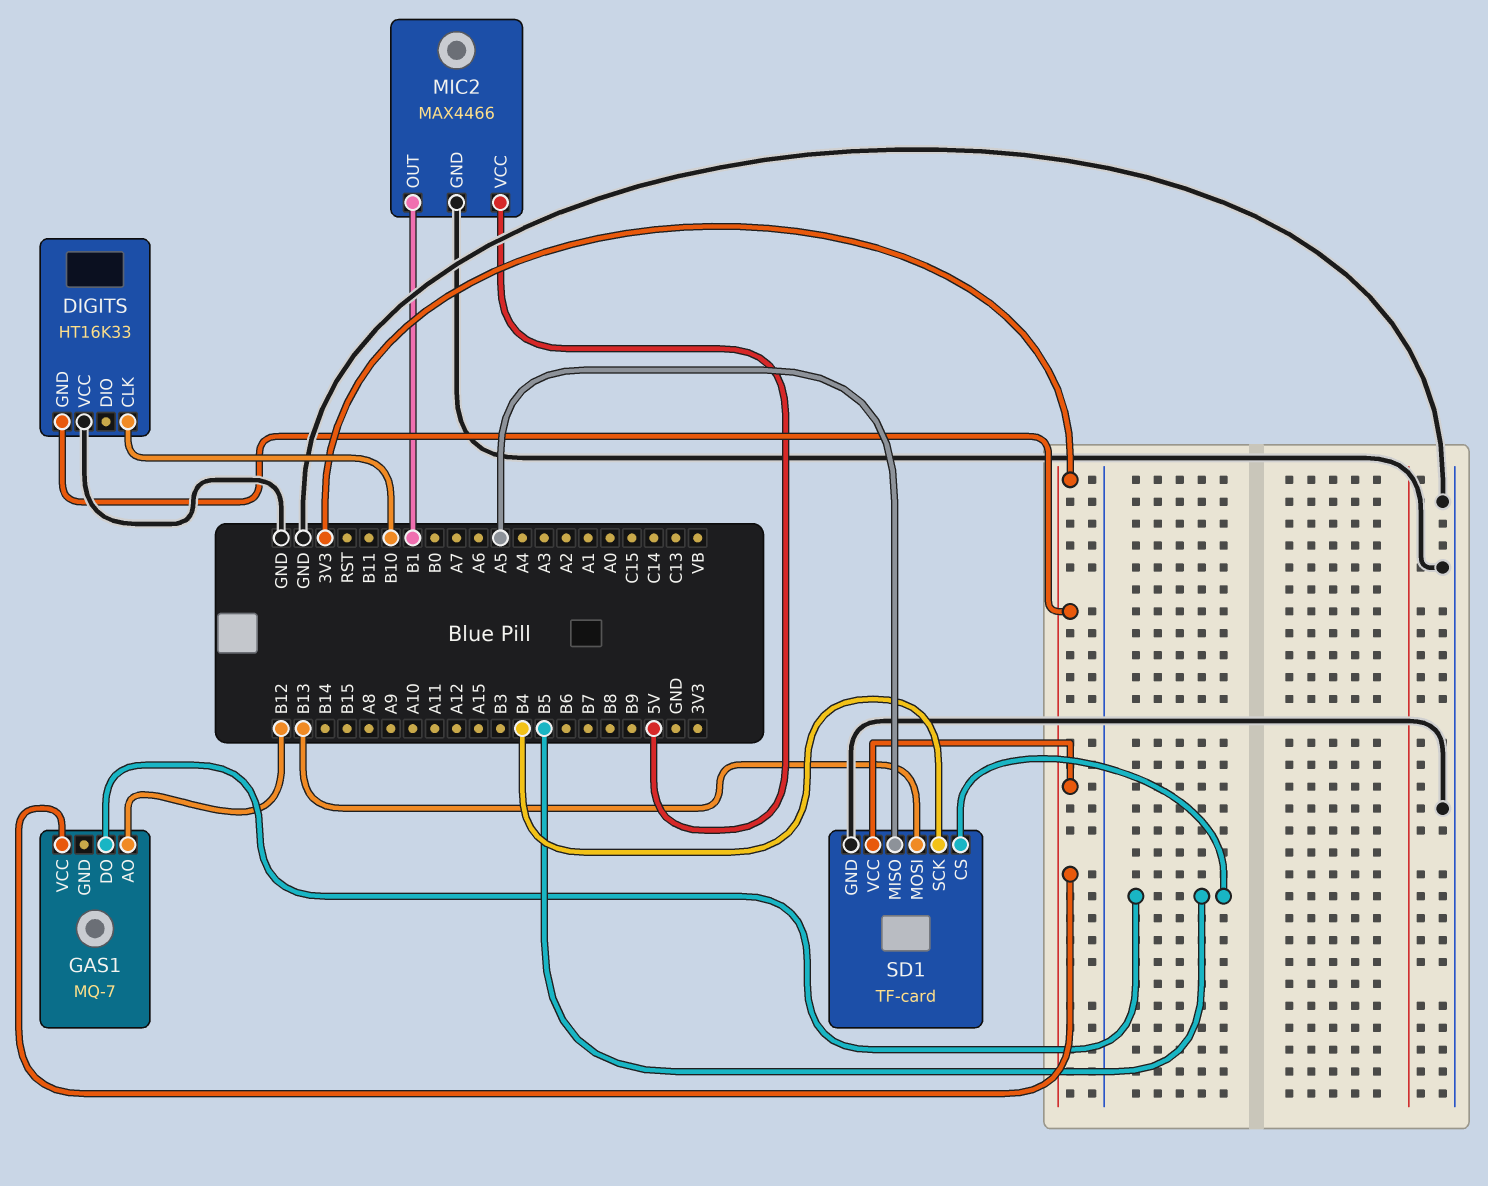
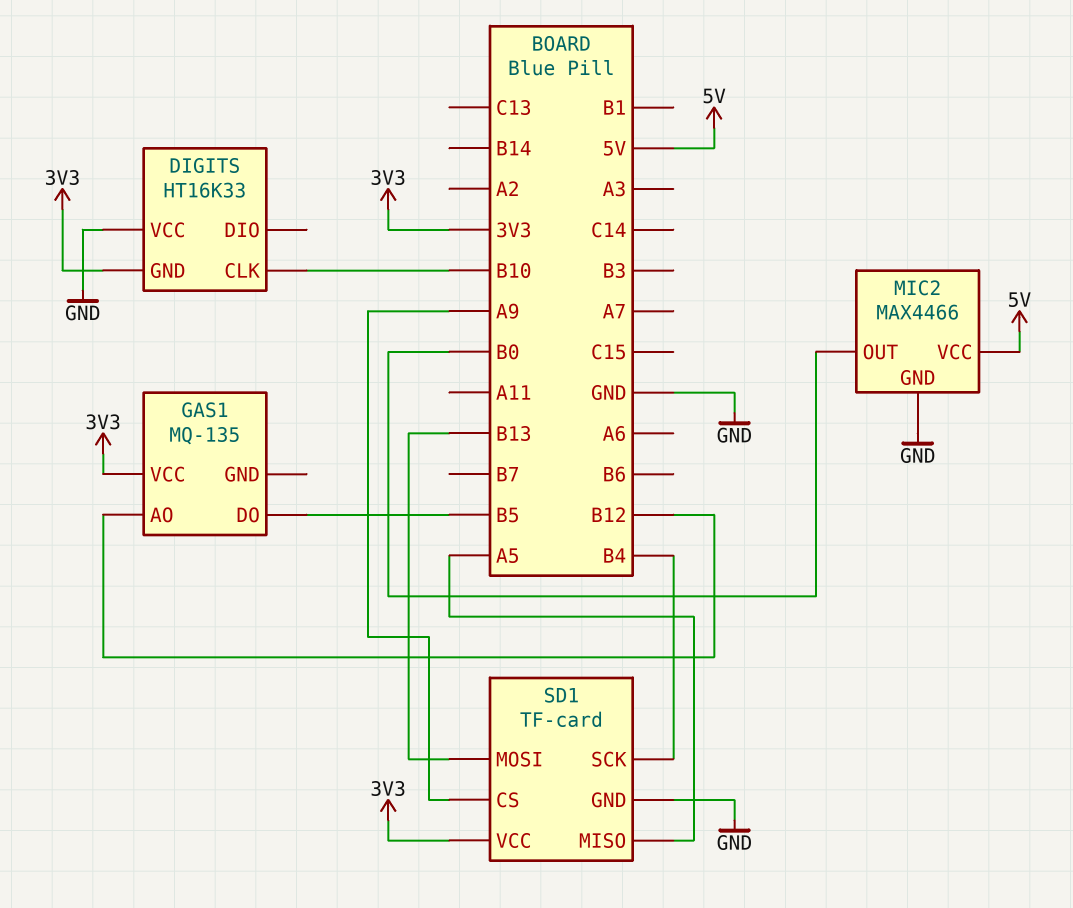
GAS1: MQ-7 -> MQ-135
MIC2 pin OUT: B1 -> B0
SD1 pin CS: B5 -> A9

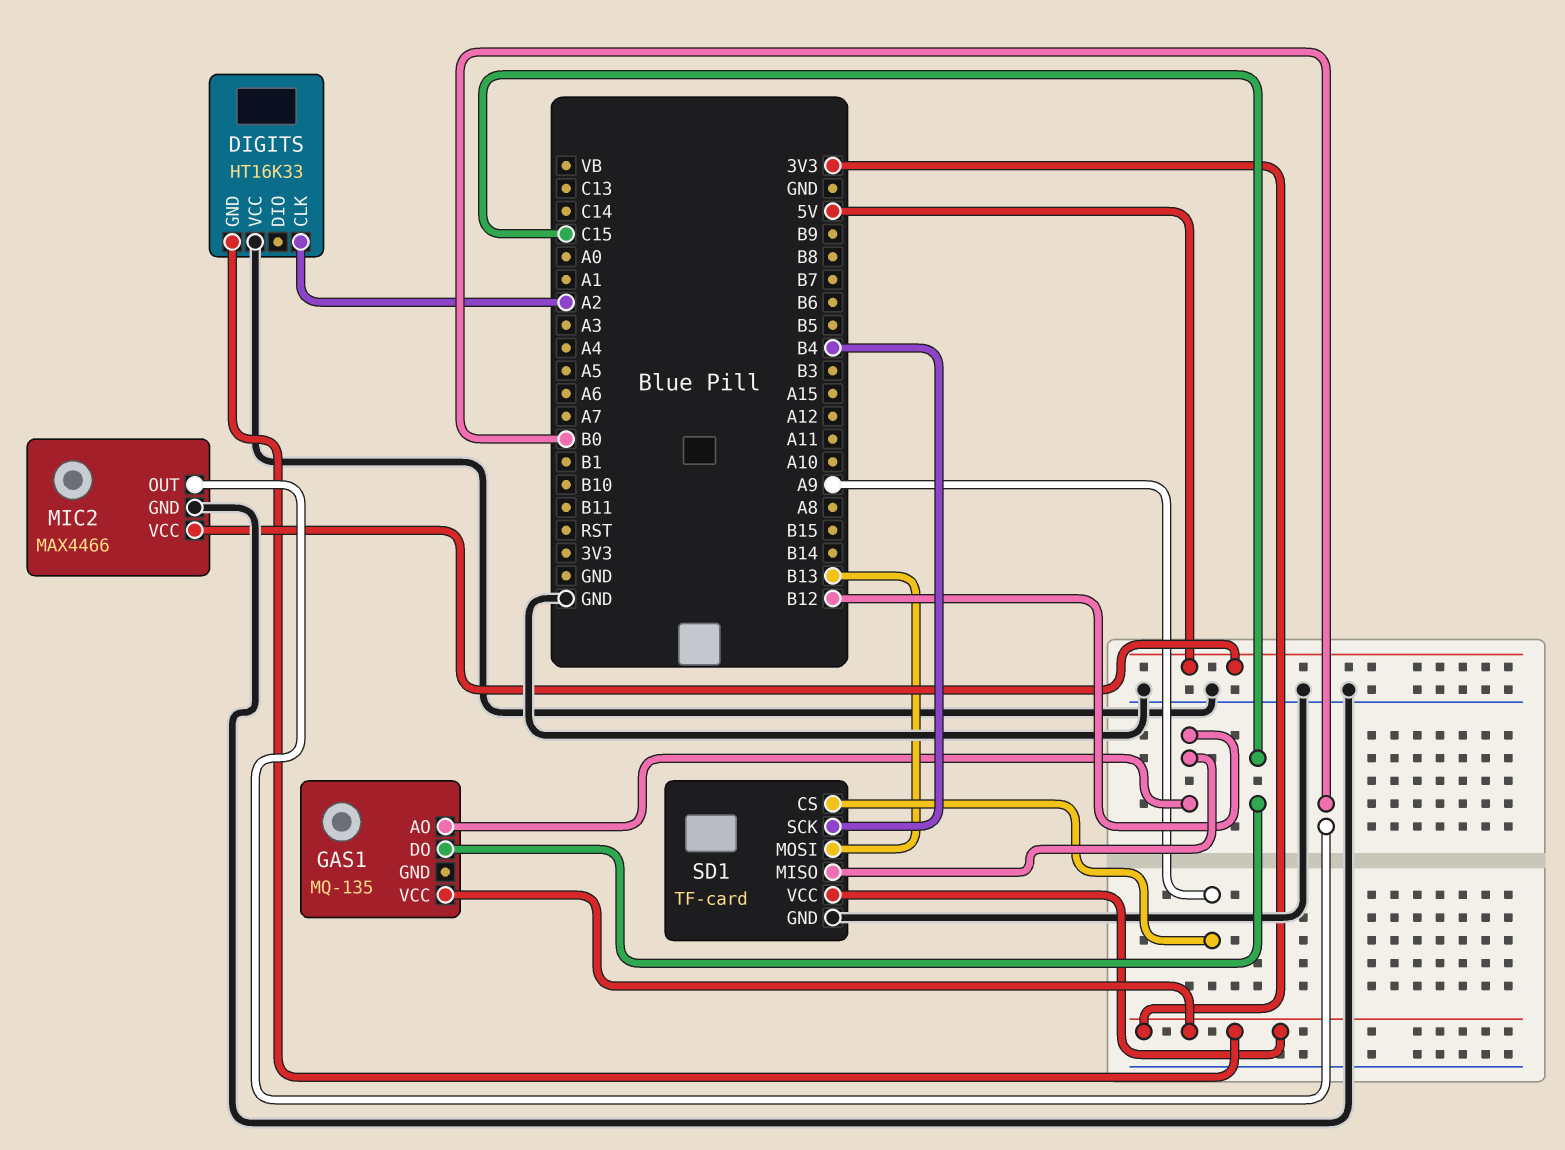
DIGITS pin CLK: B10 -> A2
GAS1 pin DO: B5 -> C15
SD1 pin MISO: A5 -> B12

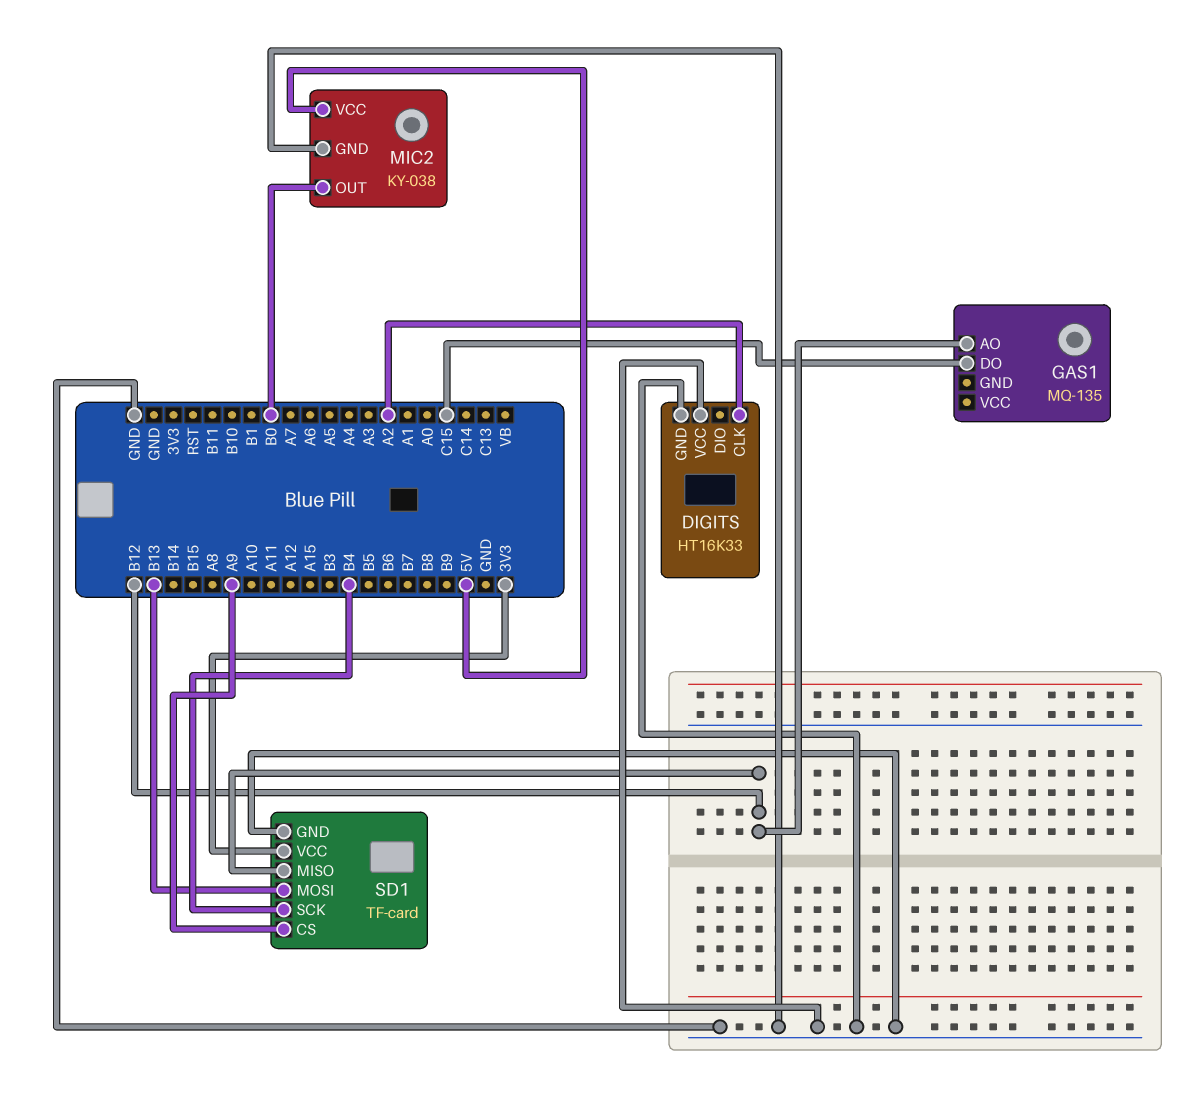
DIGITS pin GND: 3V3 -> GND
GAS1 pin VCC: 3V3 -> none
MIC2: MAX4466 -> KY-038

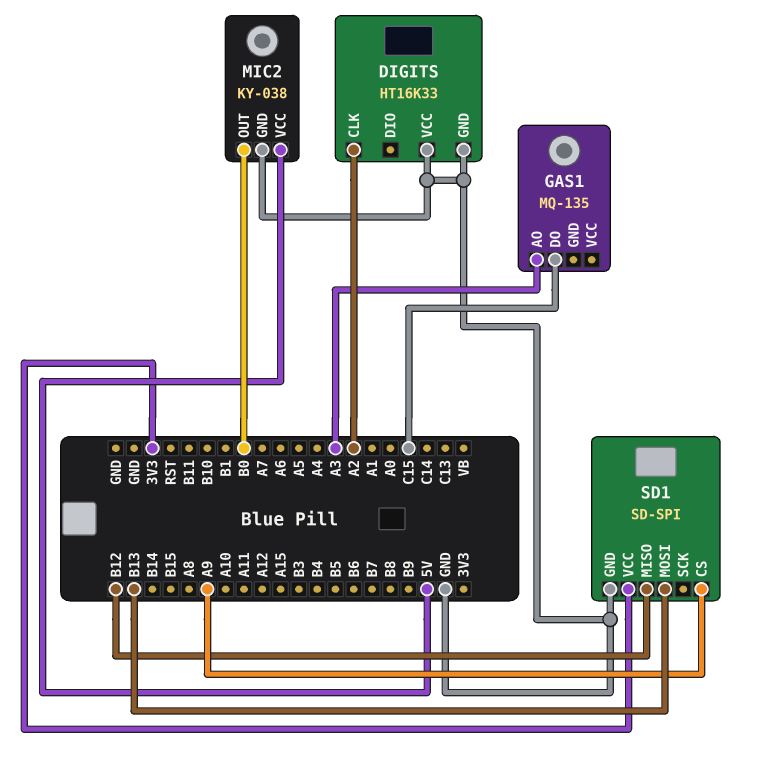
GAS1 pin AO: B12 -> A3
SD1: TF-card -> SD-SPI
SD1 pin SCK: B4 -> none

